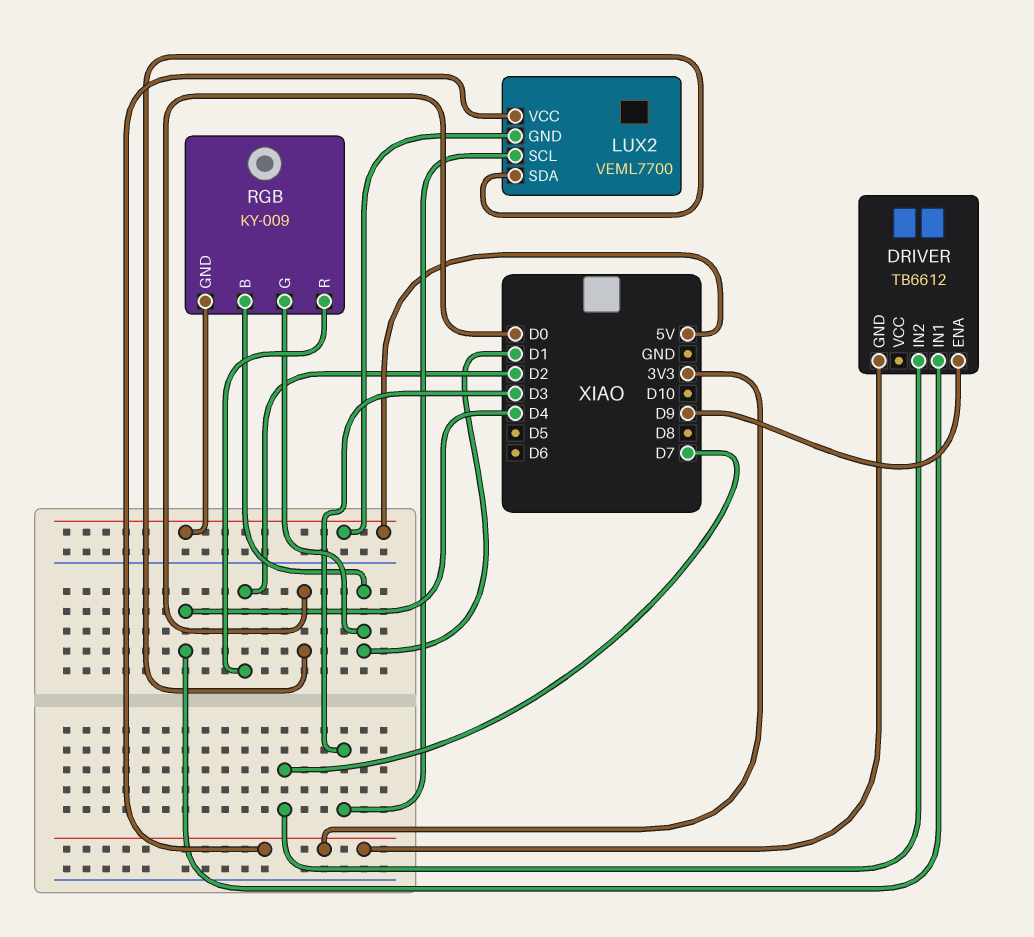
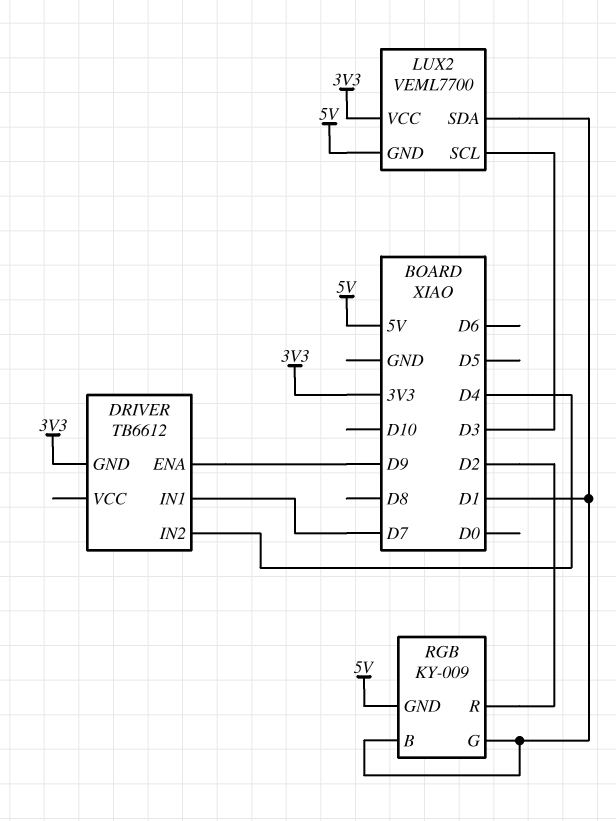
DRIVER pin IN1: D4 -> D7
DRIVER pin IN2: D7 -> D4
LUX2 pin SDA: D0 -> D1

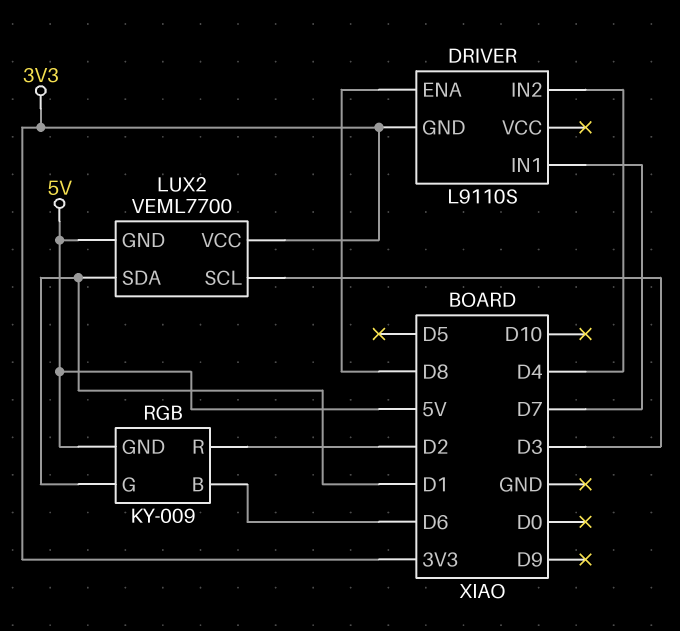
DRIVER: TB6612 -> L9110S
DRIVER pin ENA: D9 -> D8
RGB pin B: D1 -> D6

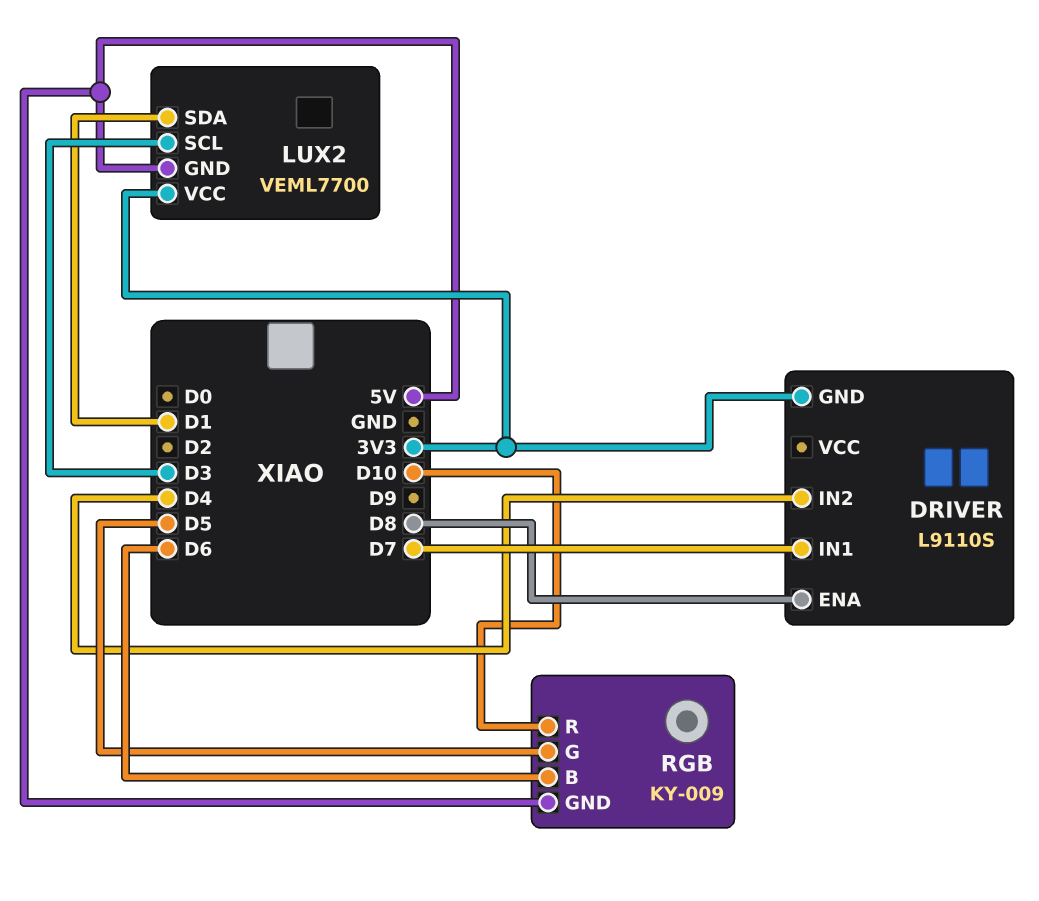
RGB pin G: D1 -> D5
RGB pin R: D2 -> D10

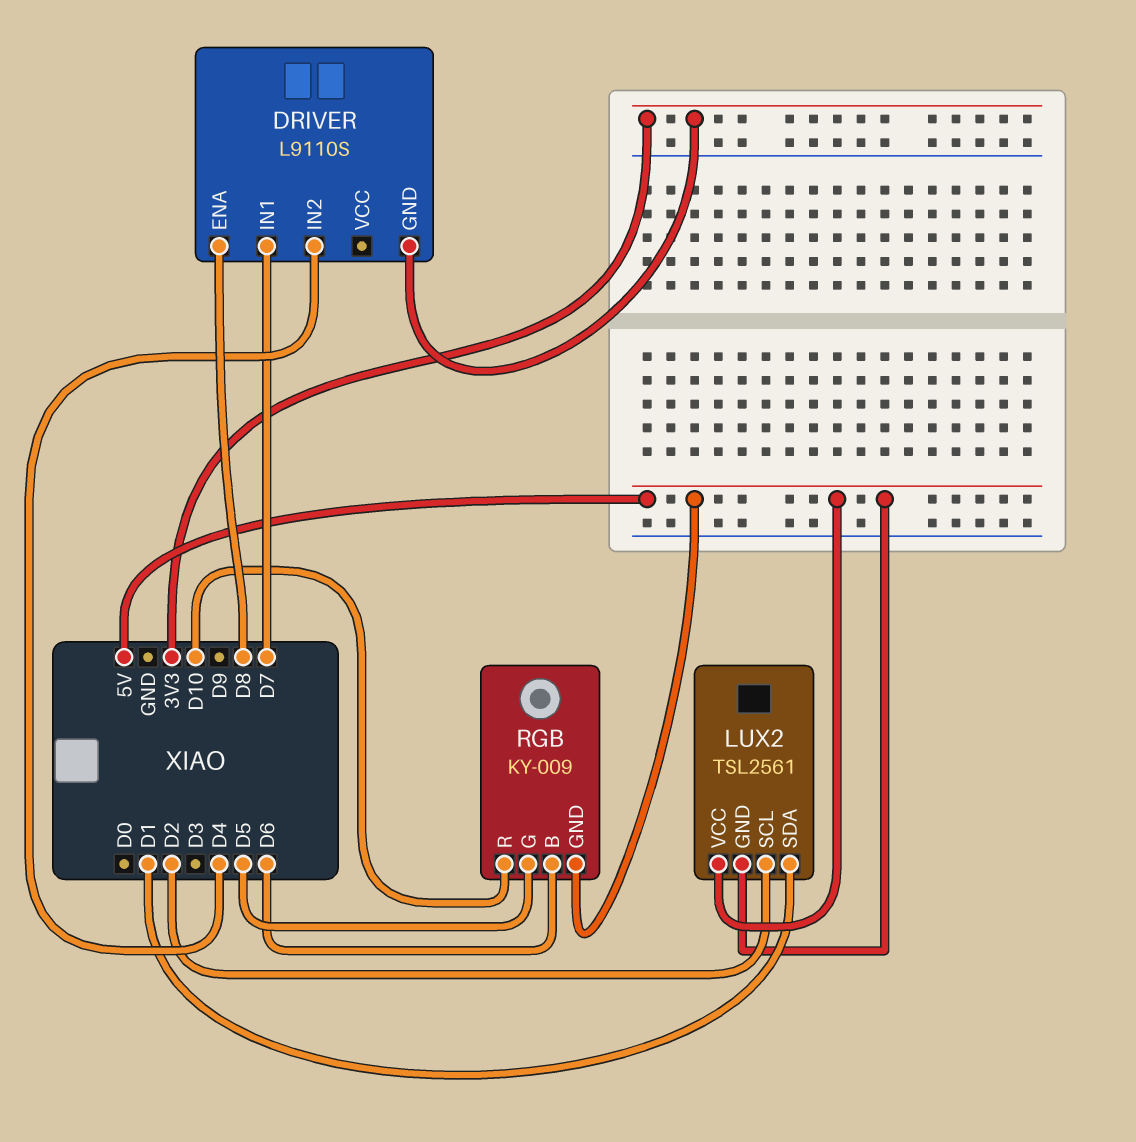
LUX2: VEML7700 -> TSL2561
LUX2 pin SCL: D3 -> D2
LUX2 pin VCC: 3V3 -> 5V

